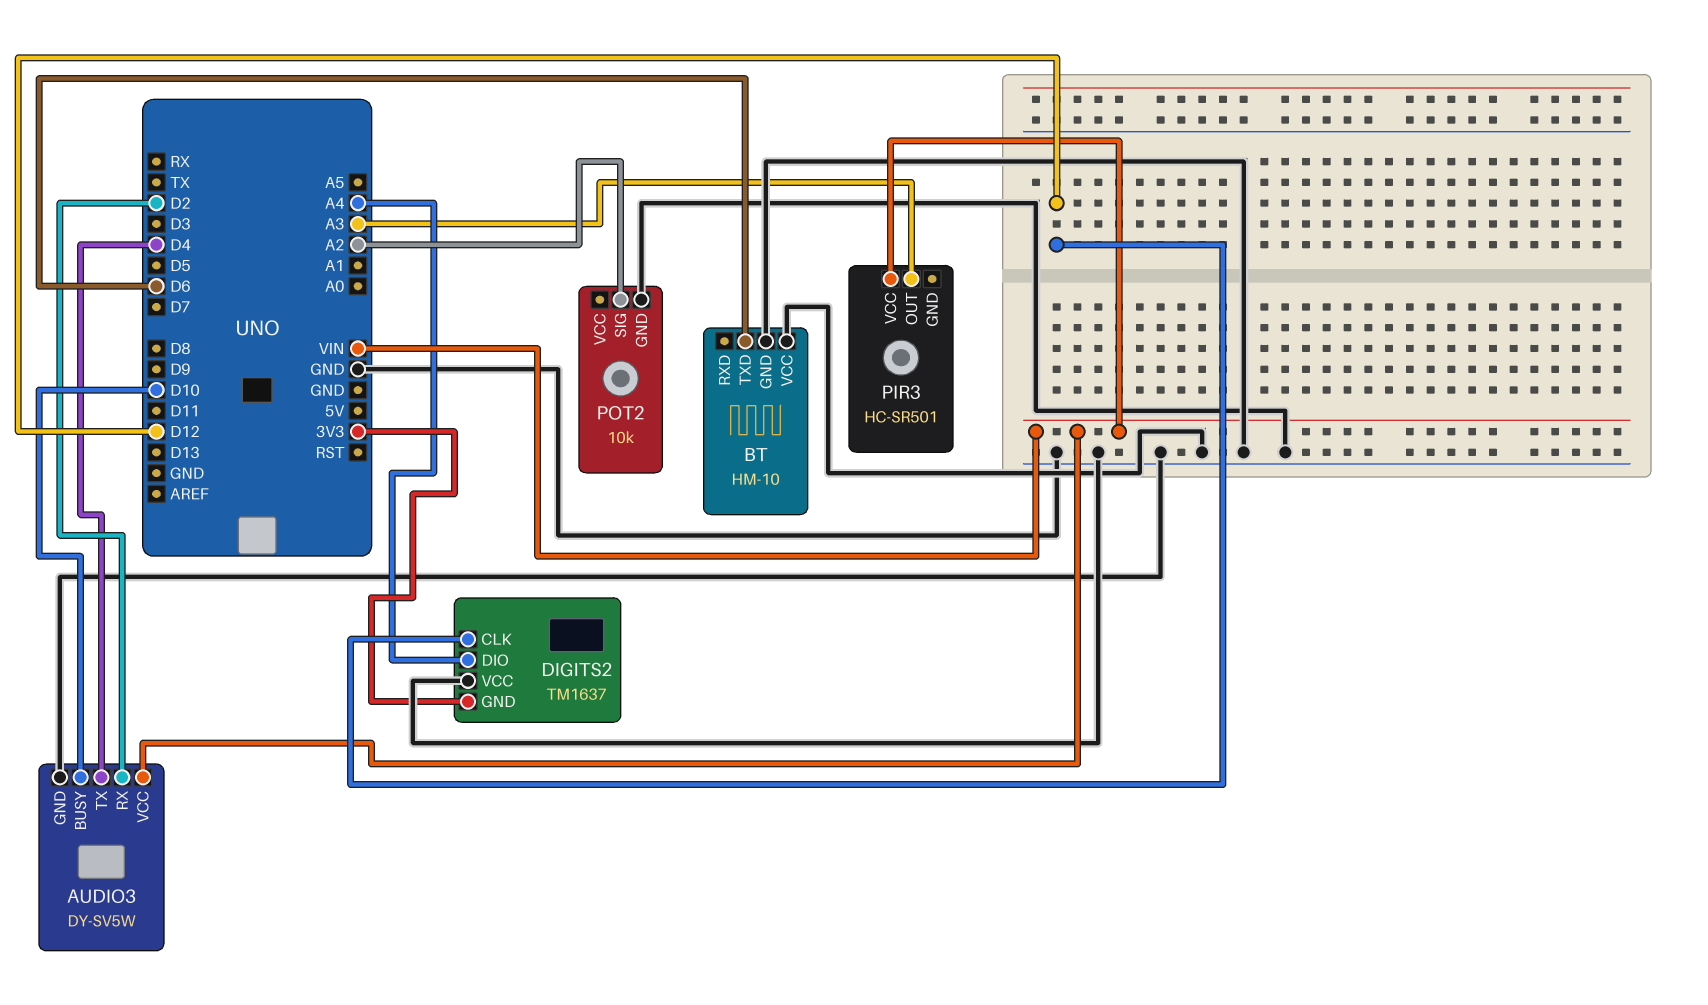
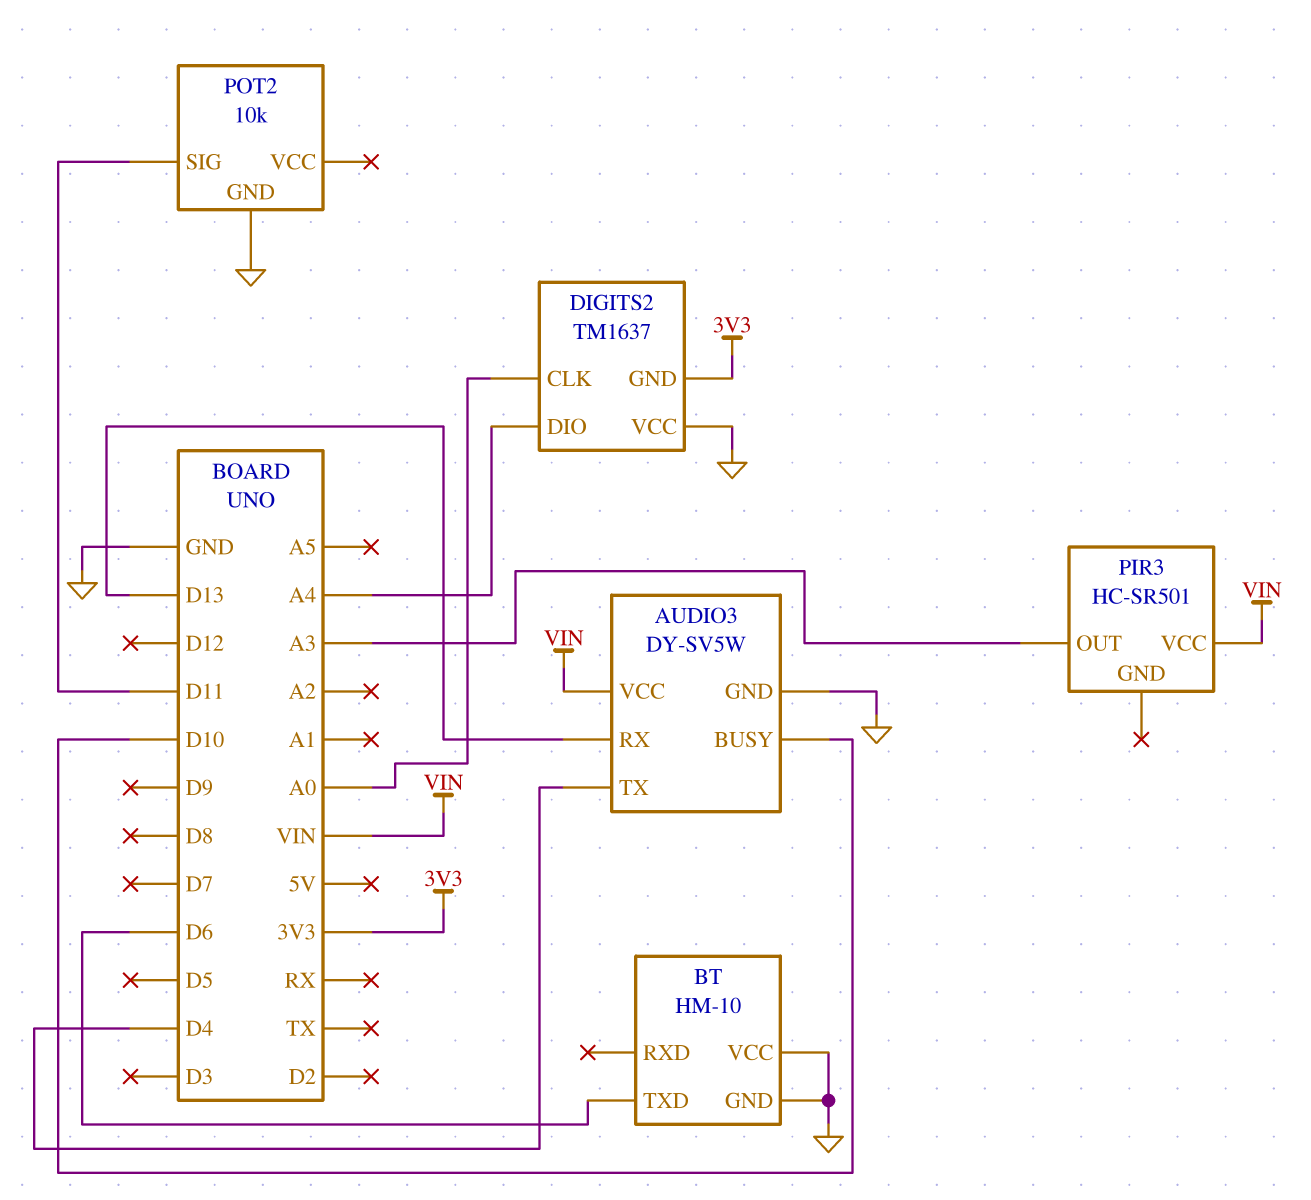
AUDIO3 pin RX: D2 -> D13
DIGITS2 pin CLK: D12 -> A0
POT2 pin SIG: A2 -> D11

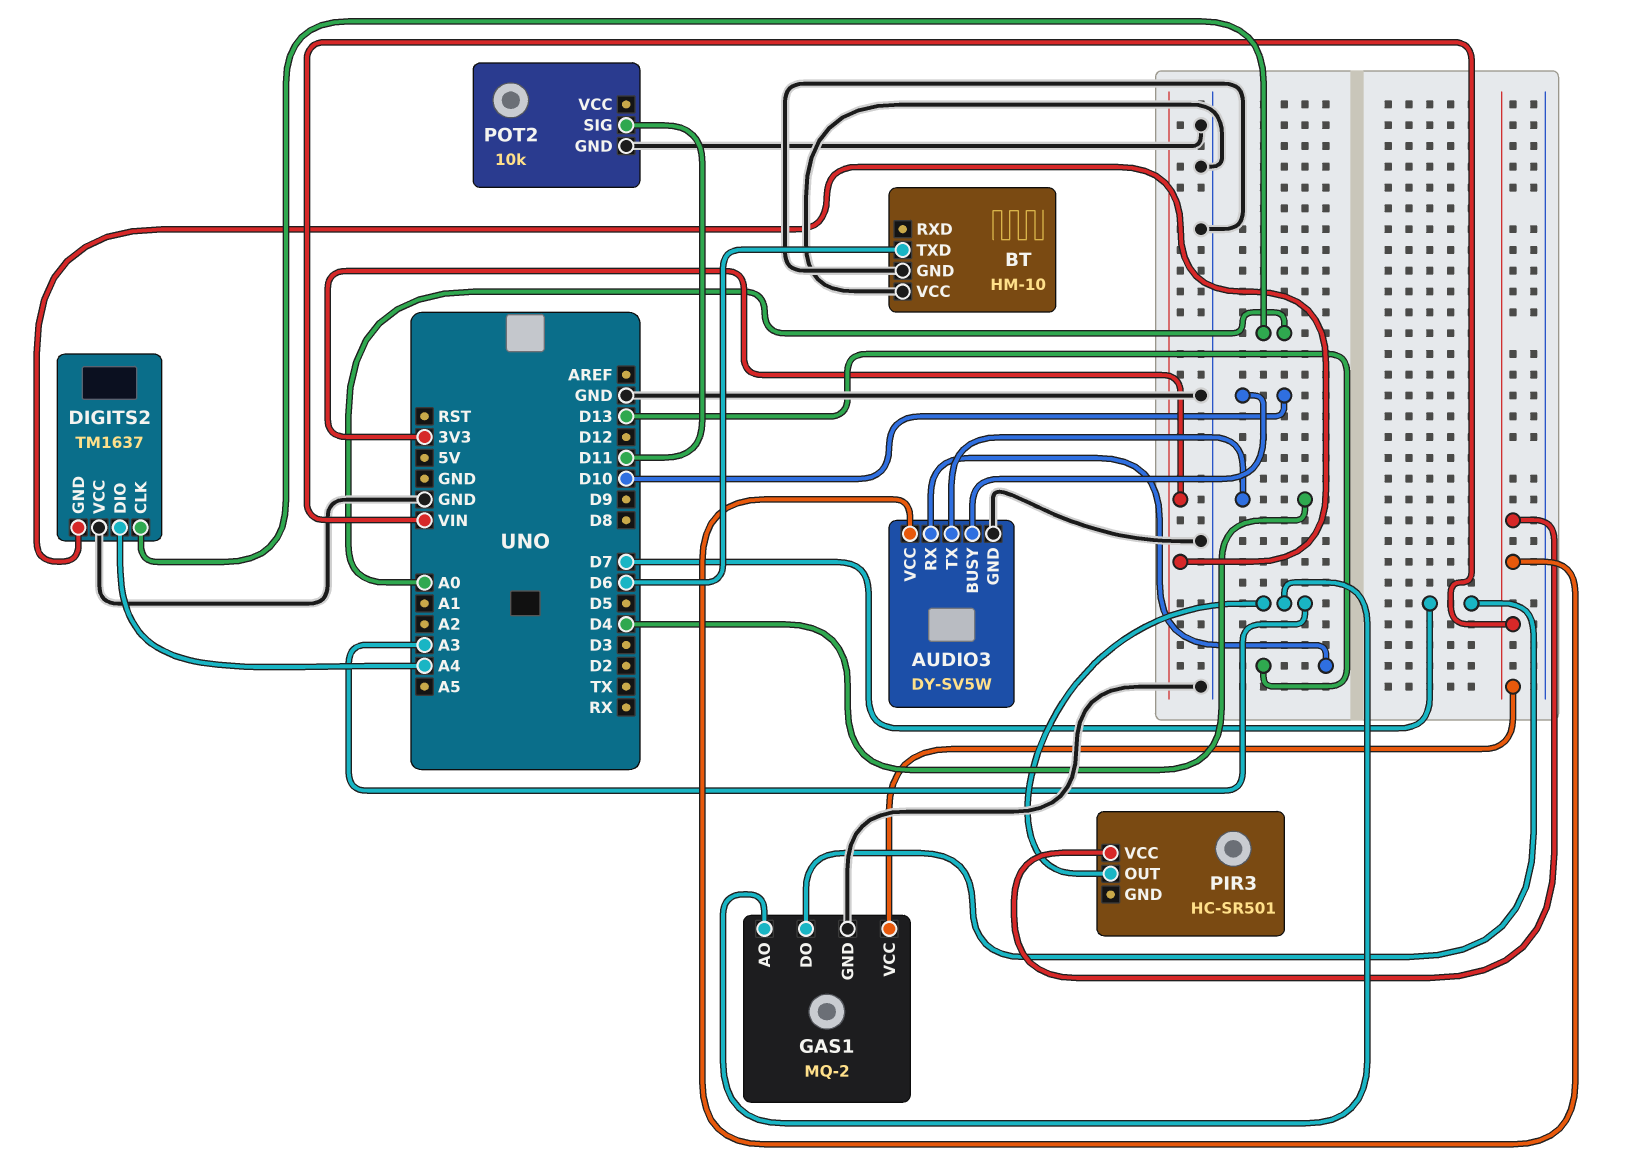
GAS1: none -> MQ-2
GAS1 pin AO: none -> A3
GAS1 pin DO: none -> D7
GAS1 pin GND: none -> GND
GAS1 pin VCC: none -> VIN

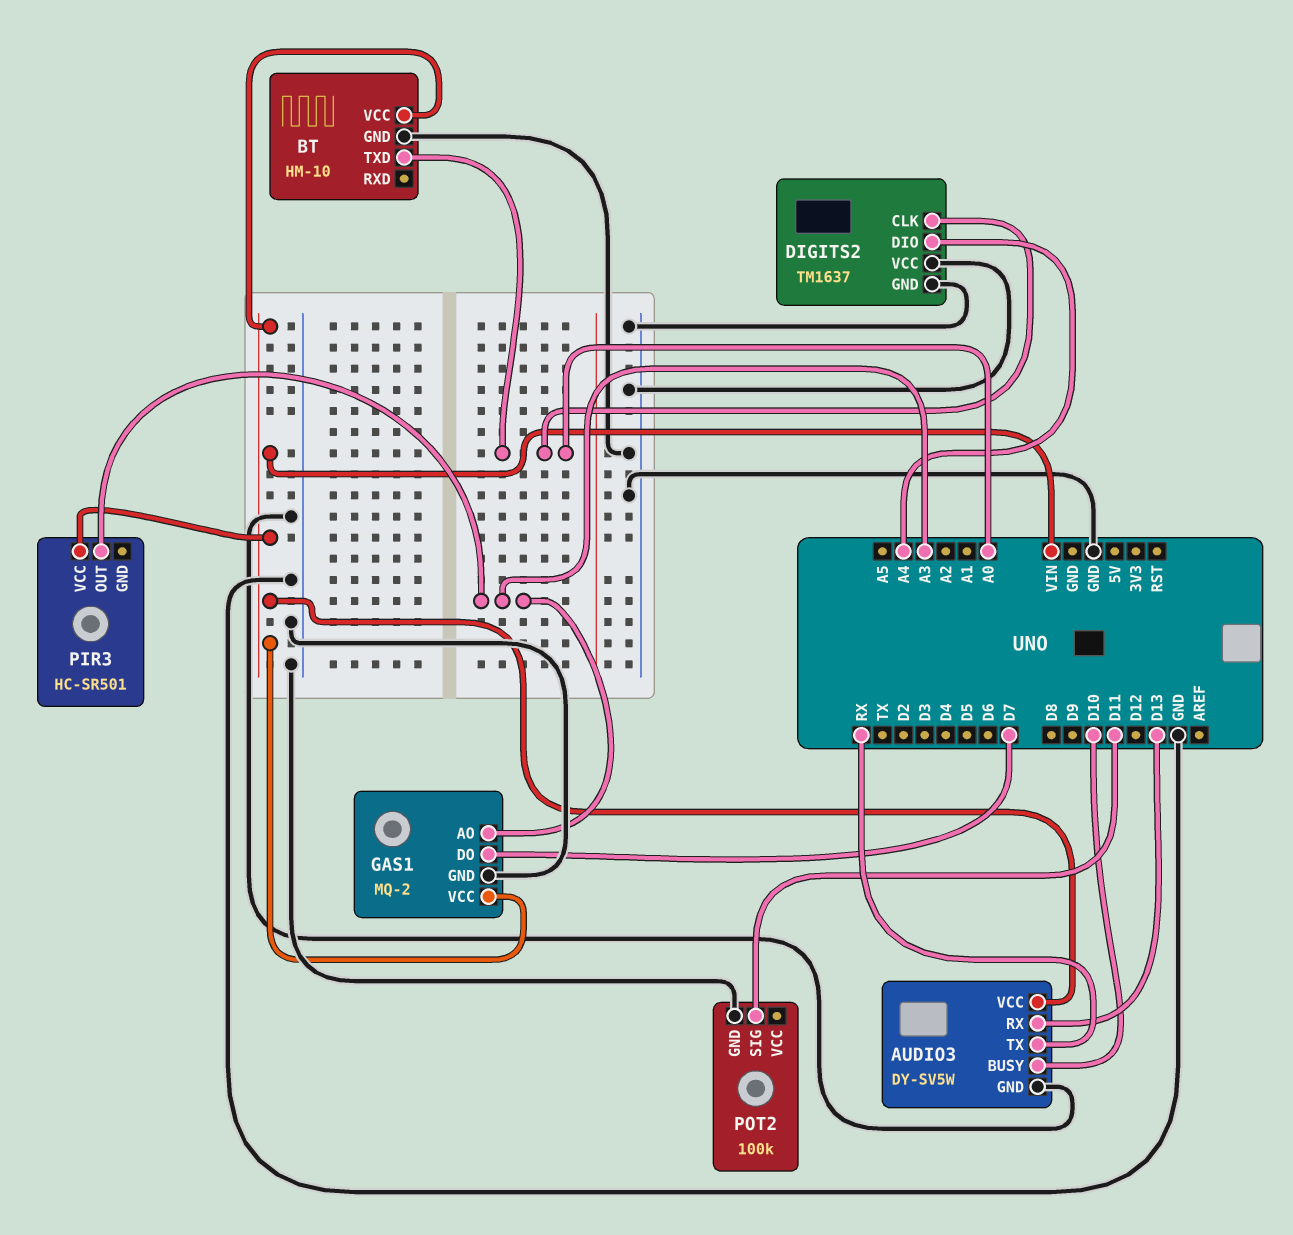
AUDIO3 pin TX: D4 -> RX
BT pin TXD: D6 -> A0
BT pin VCC: GND -> VIN
DIGITS2 pin GND: 3V3 -> GND
POT2: 10k -> 100k

